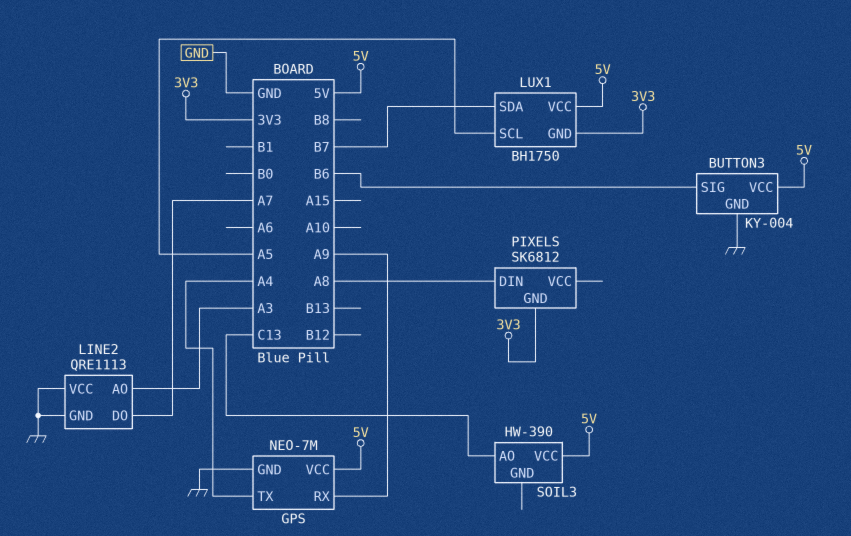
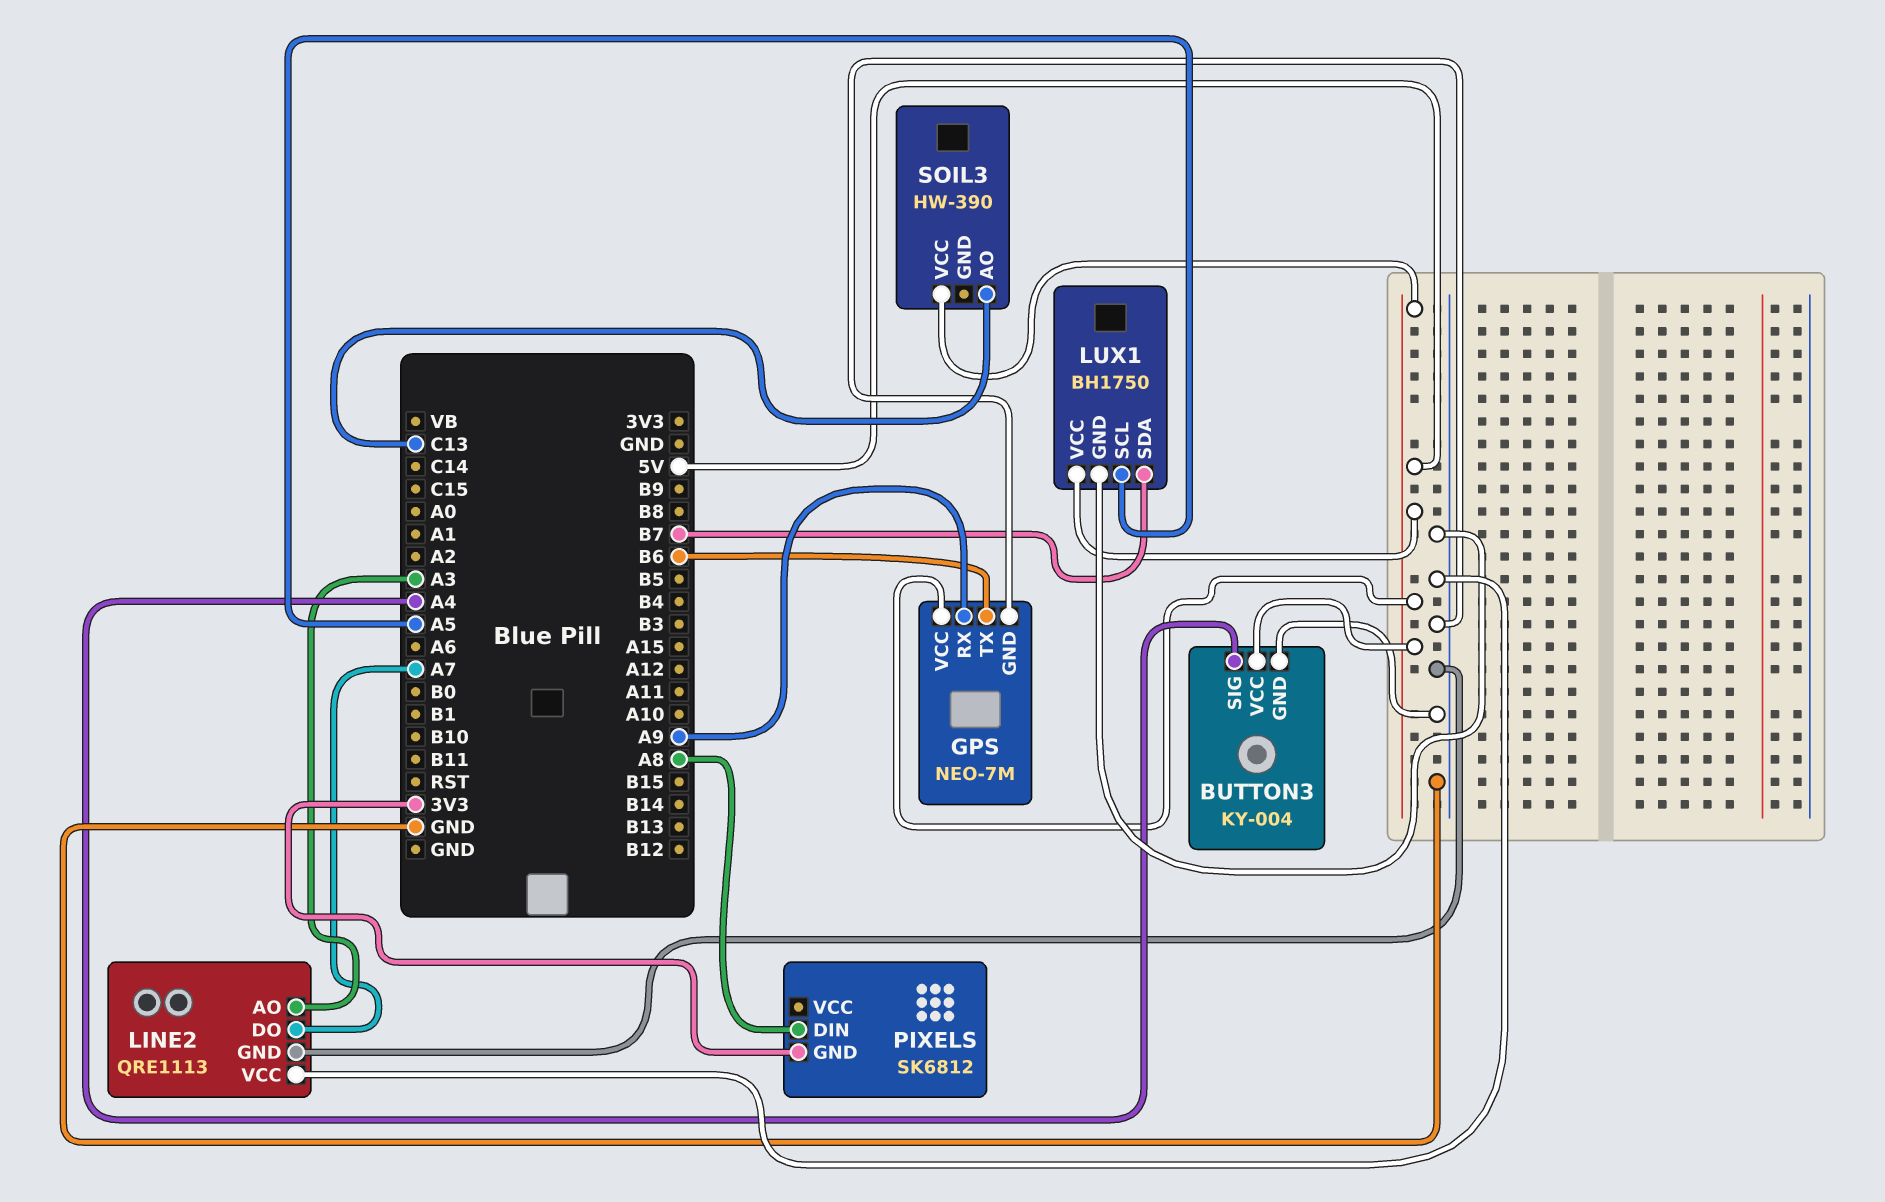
BUTTON3 pin SIG: B6 -> A4
GPS pin TX: A4 -> B6
LUX1 pin GND: 3V3 -> GND

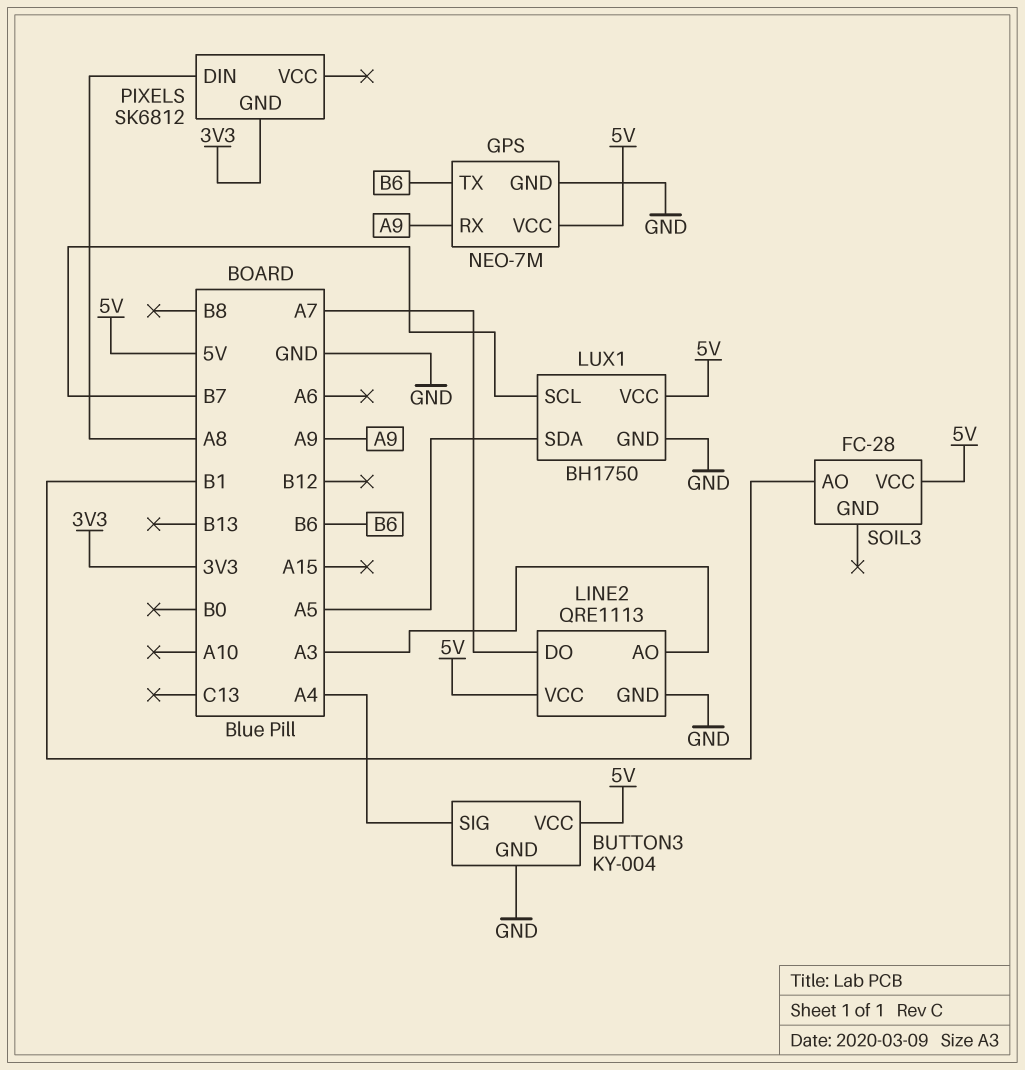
LINE2 pin VCC: GND -> 5V
LUX1 pin SCL: A5 -> B7
LUX1 pin SDA: B7 -> A5
SOIL3: HW-390 -> FC-28
SOIL3 pin AO: C13 -> B1

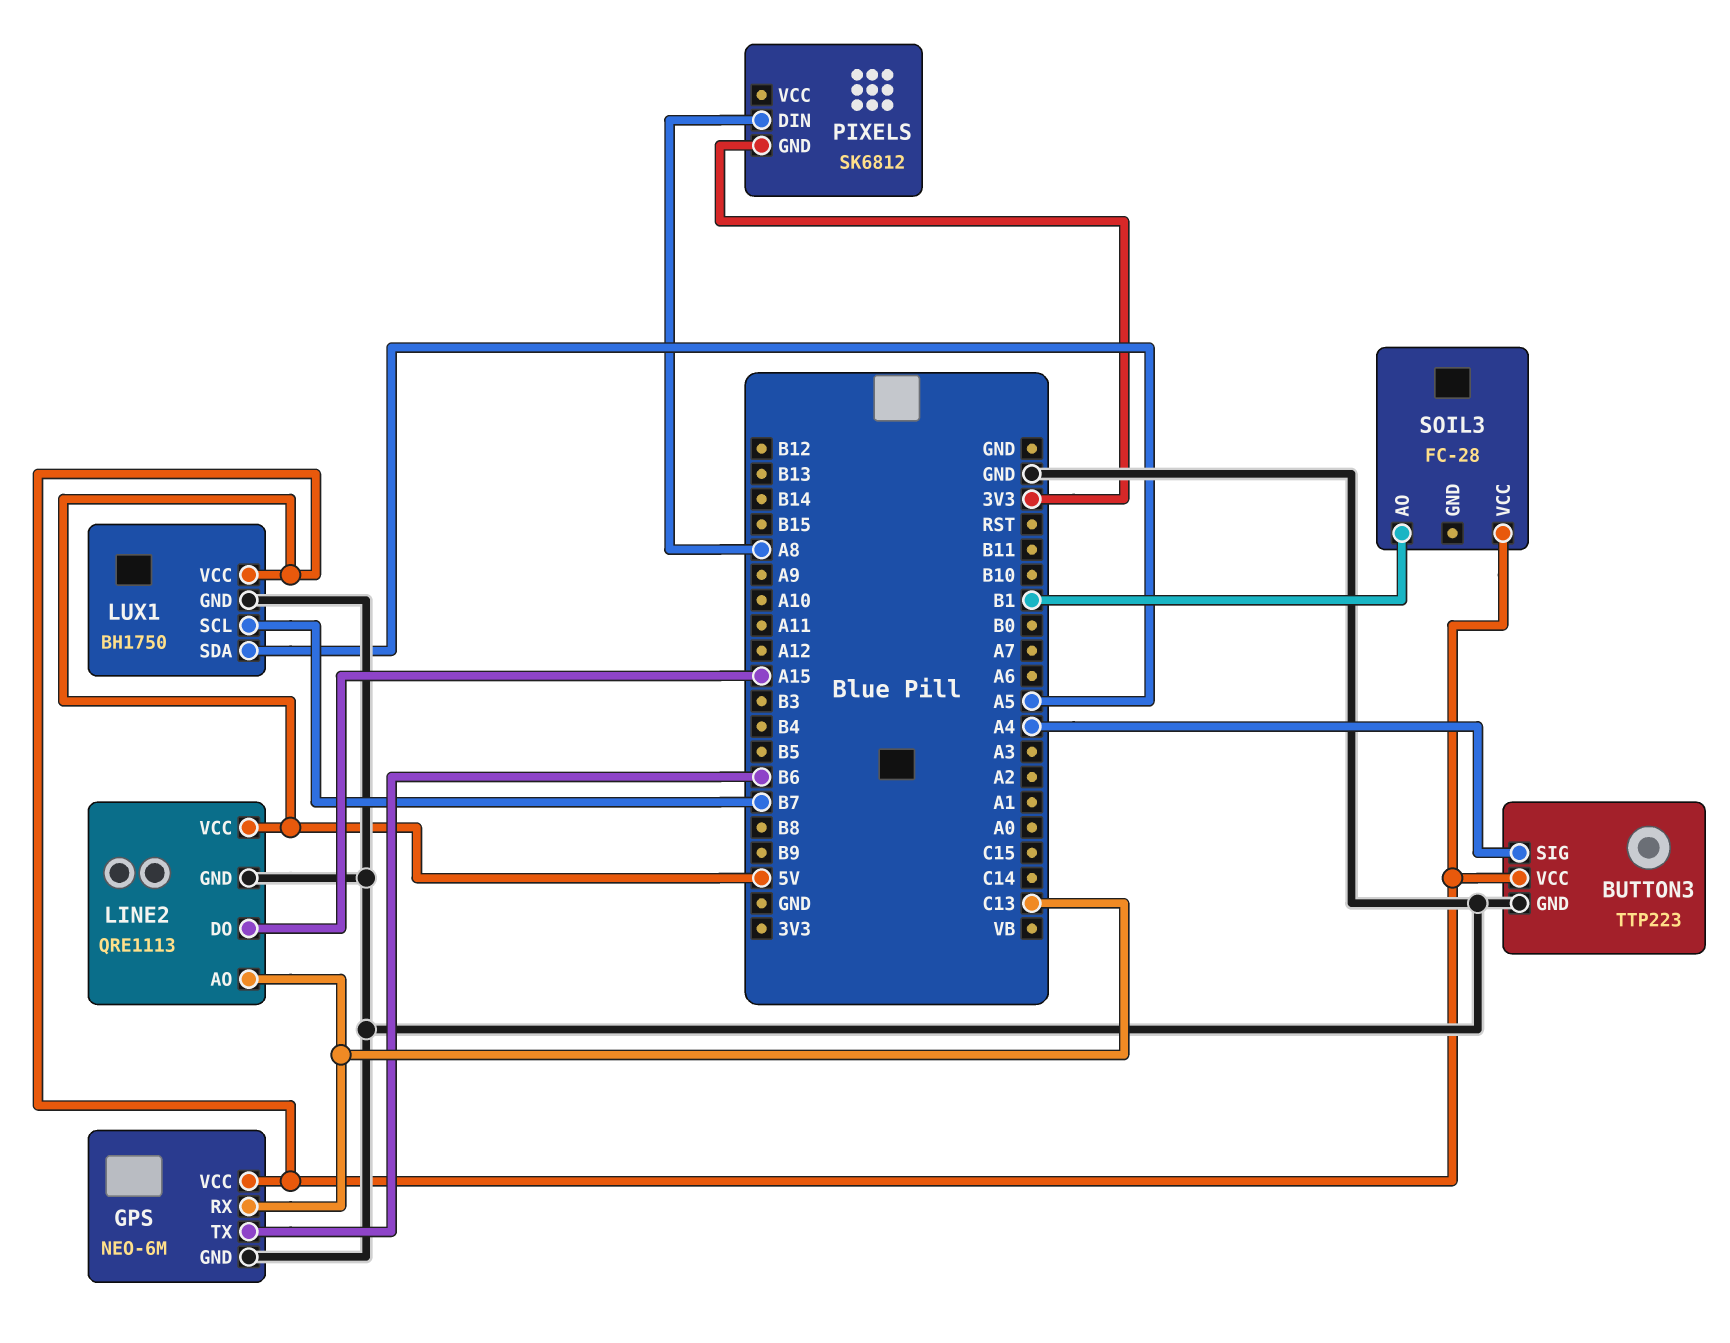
BUTTON3: KY-004 -> TTP223
GPS: NEO-7M -> NEO-6M
GPS pin RX: A9 -> C13
LINE2 pin AO: A3 -> C13
LINE2 pin DO: A7 -> A15

